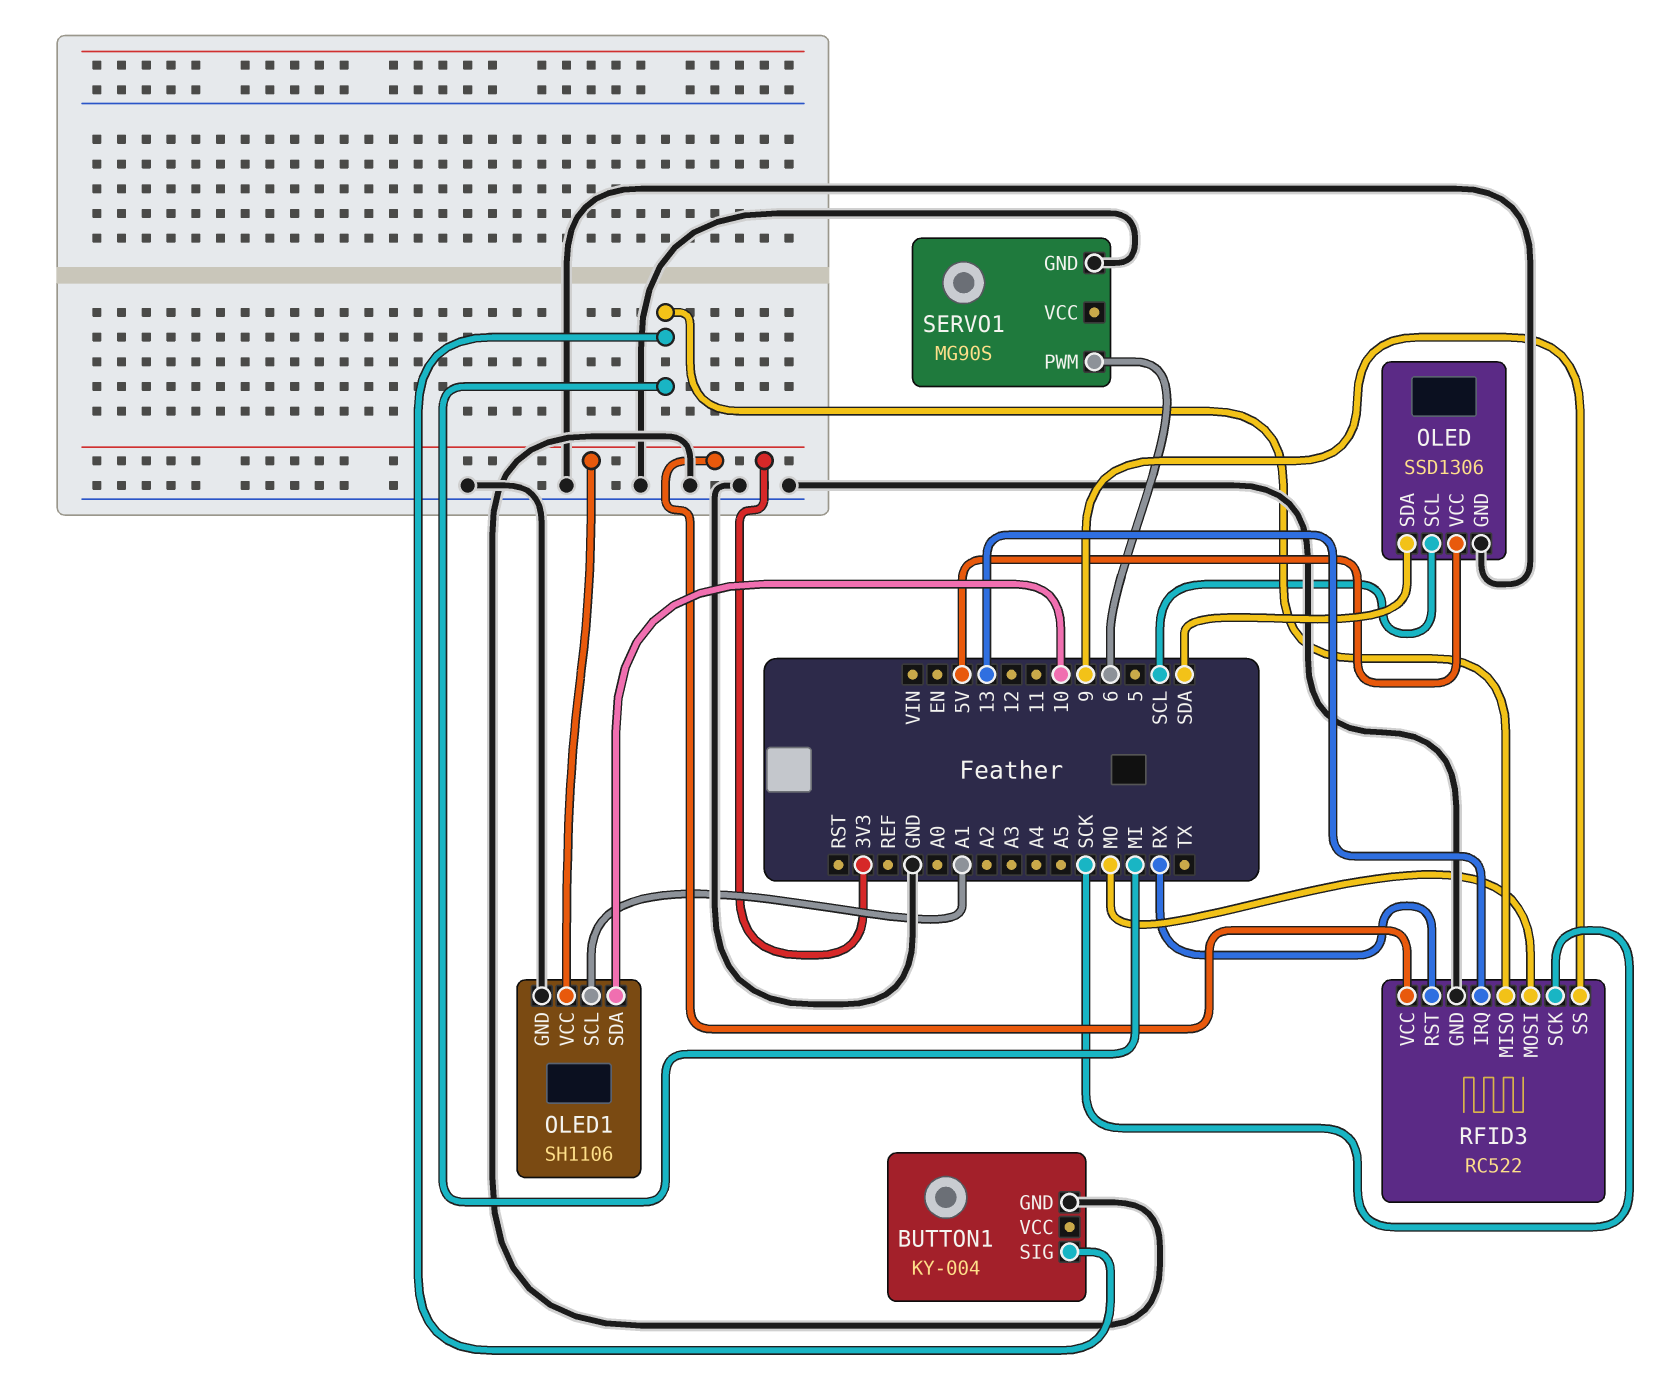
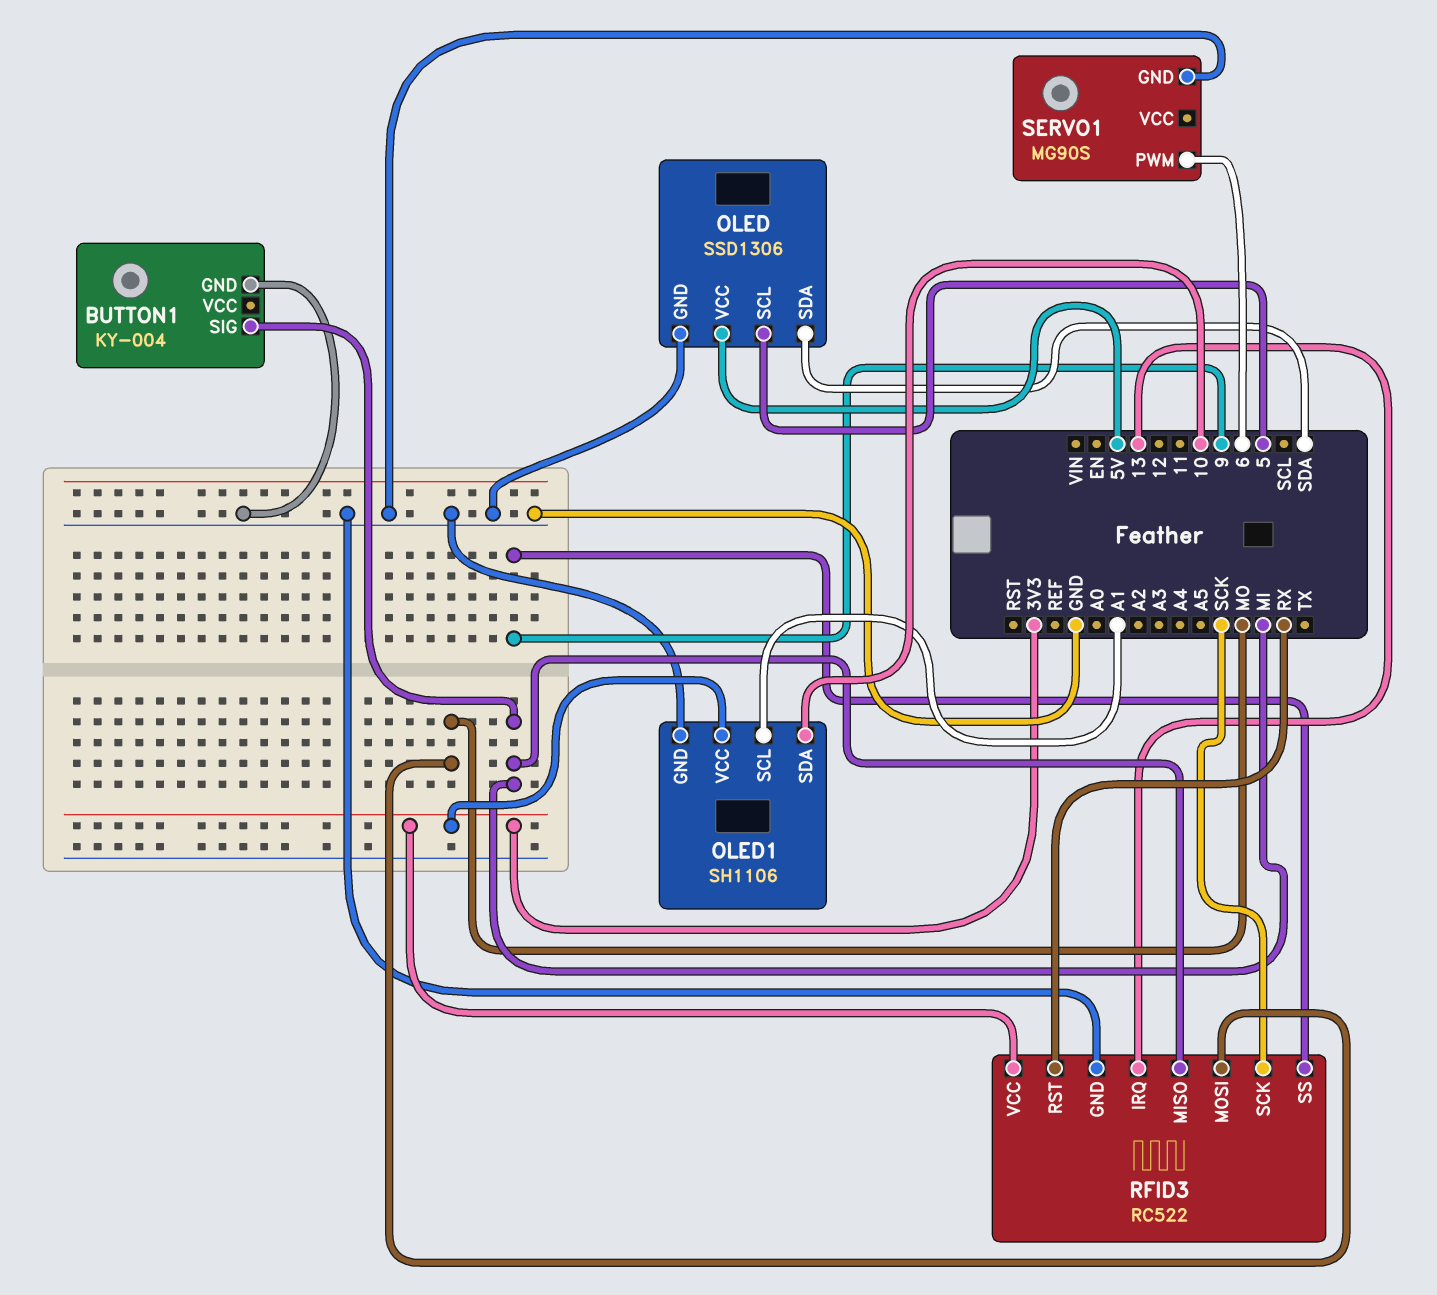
OLED pin SCL: SCL -> 5

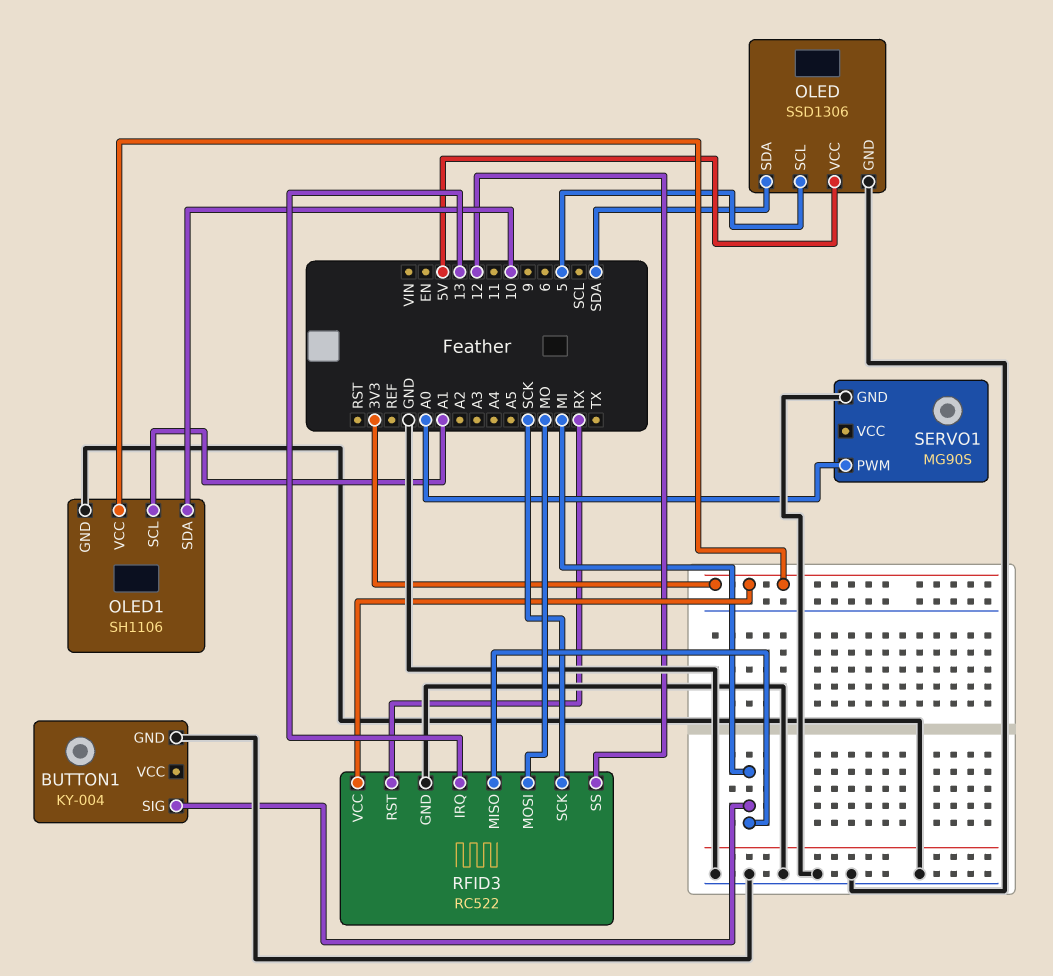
RFID3 pin SS: 9 -> 12
SERVO1 pin PWM: 6 -> A0

